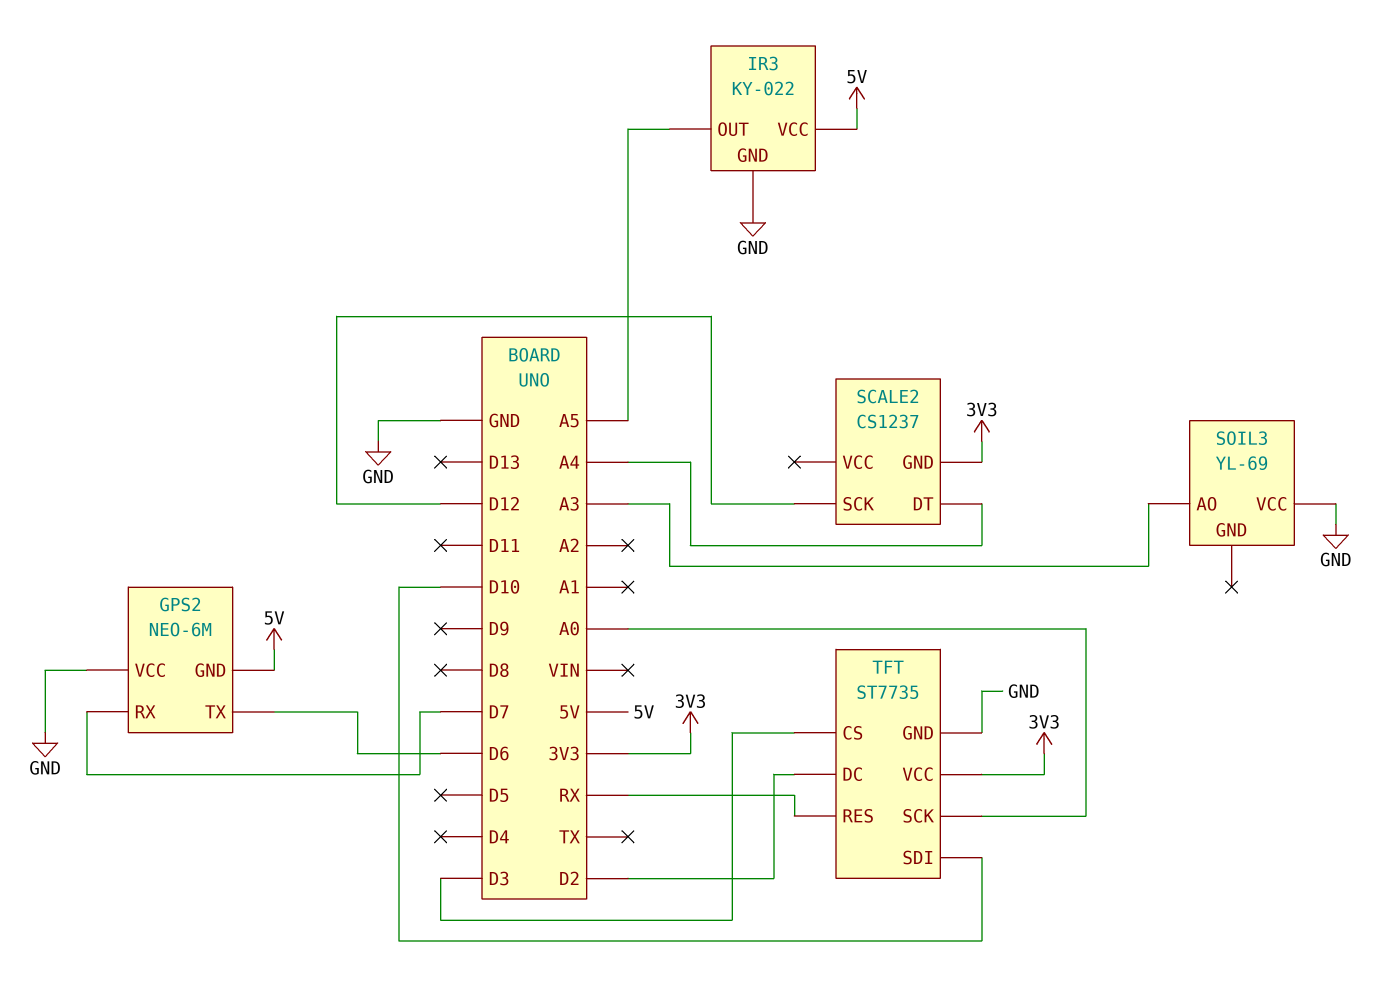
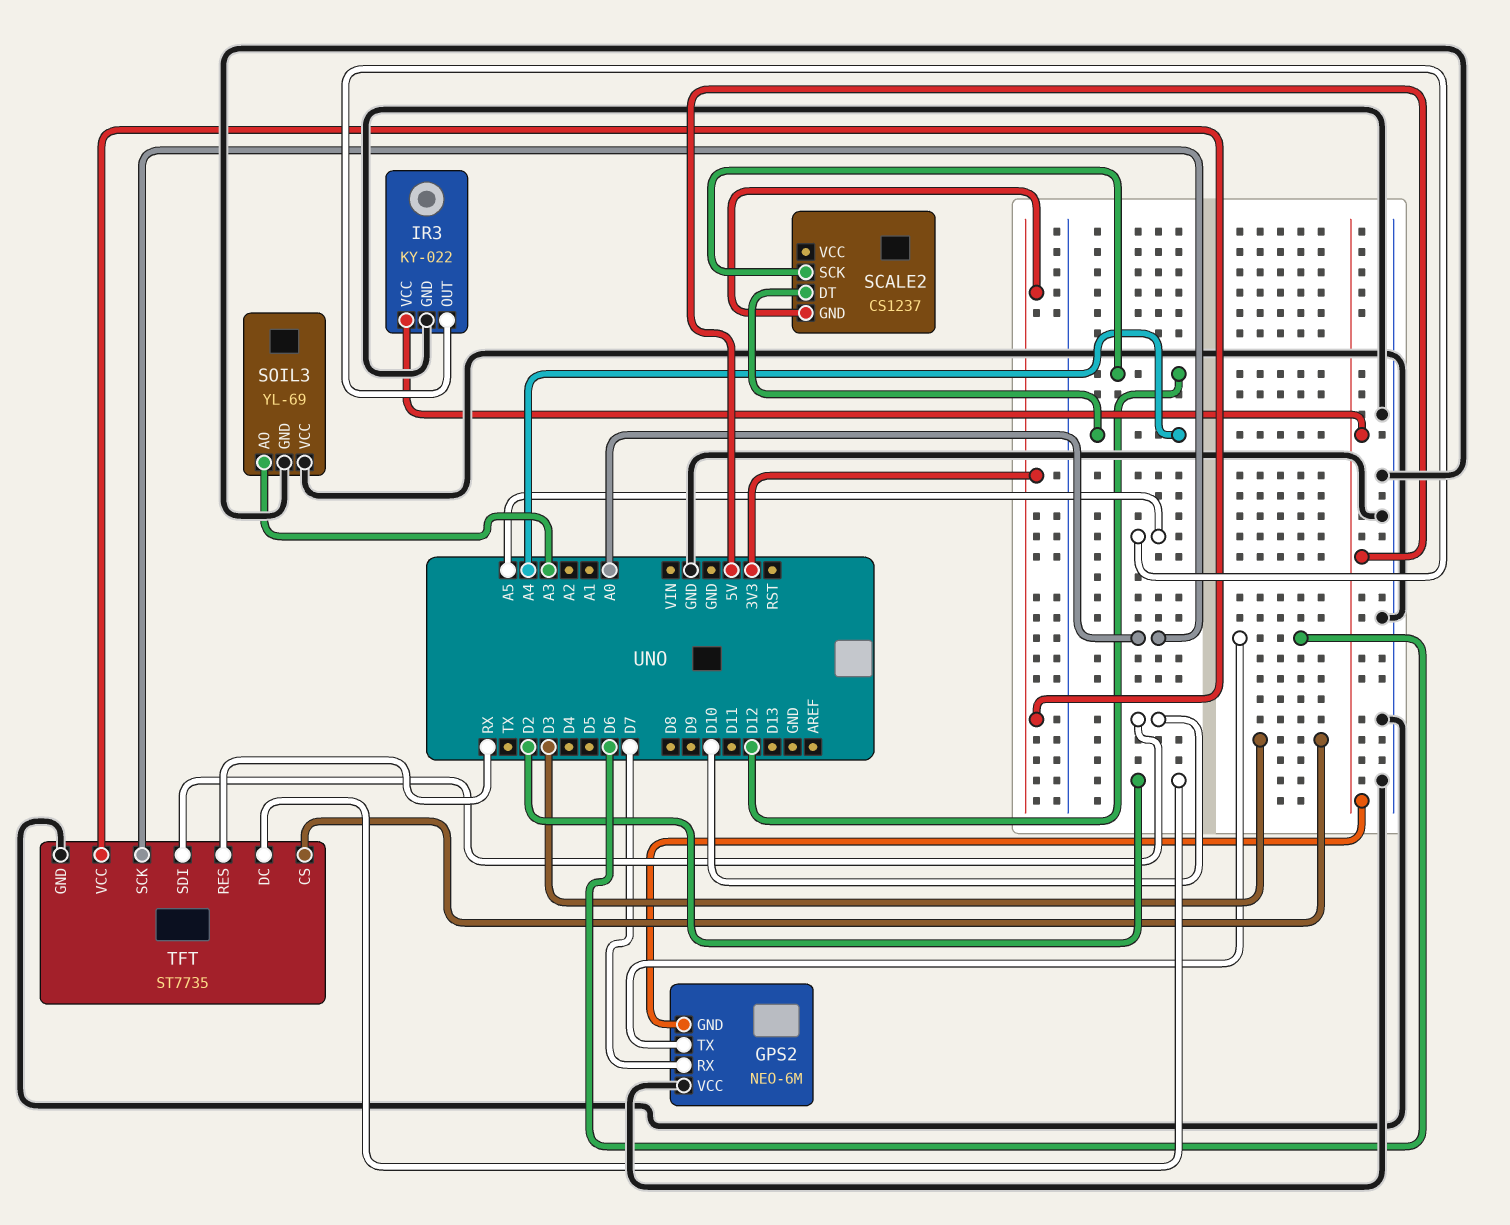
SOIL3 pin GND: none -> GND

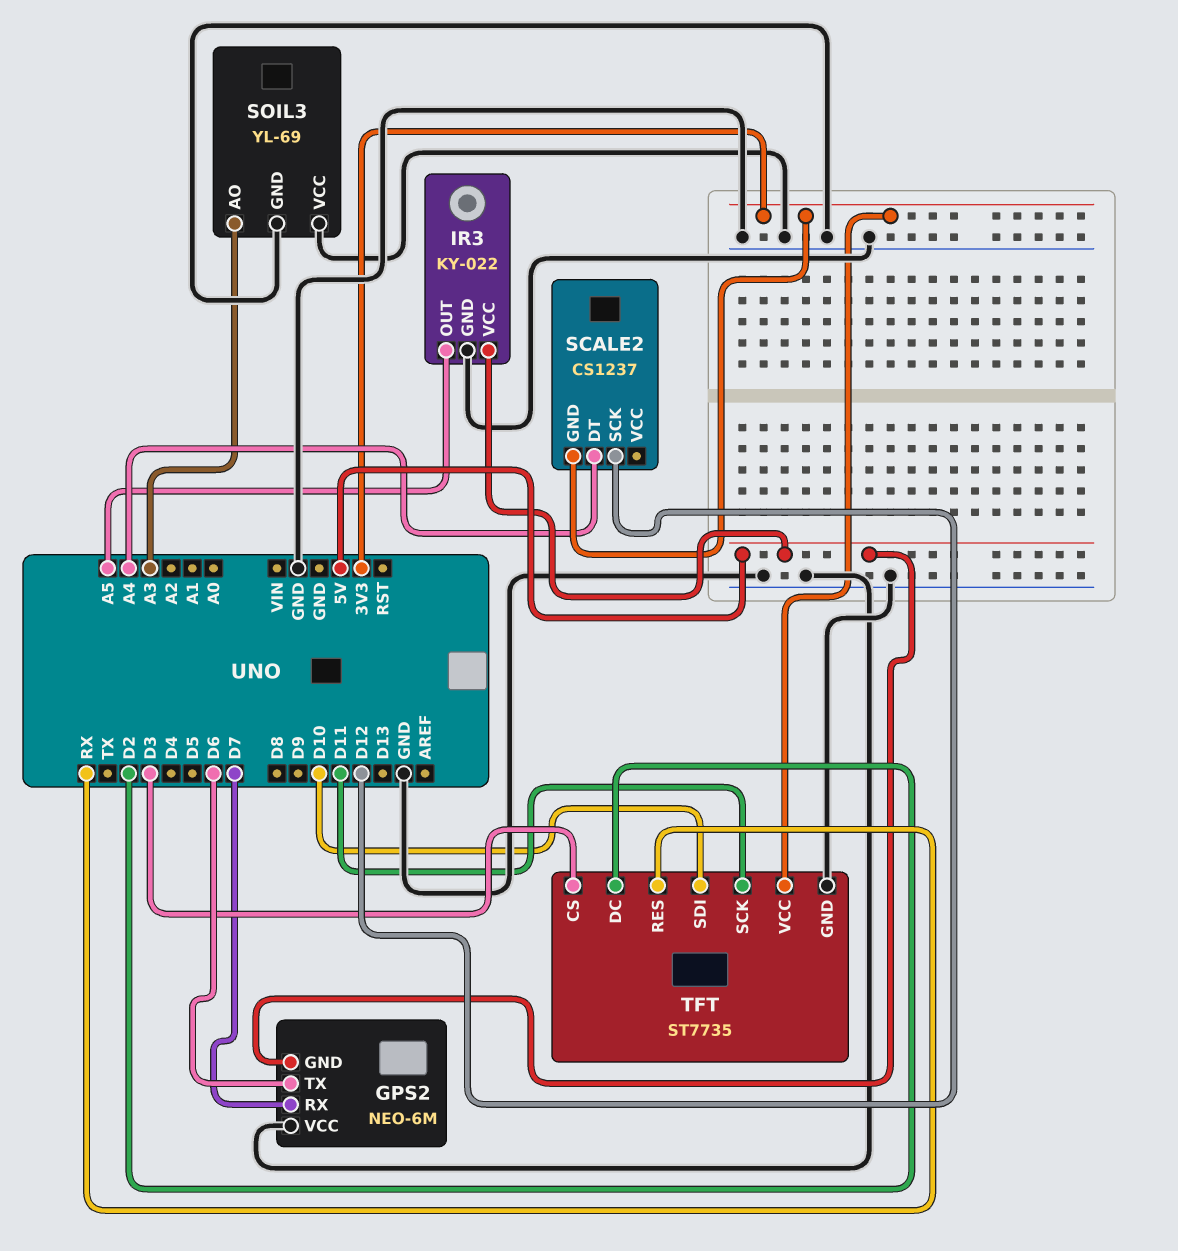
TFT pin SCK: A0 -> D11

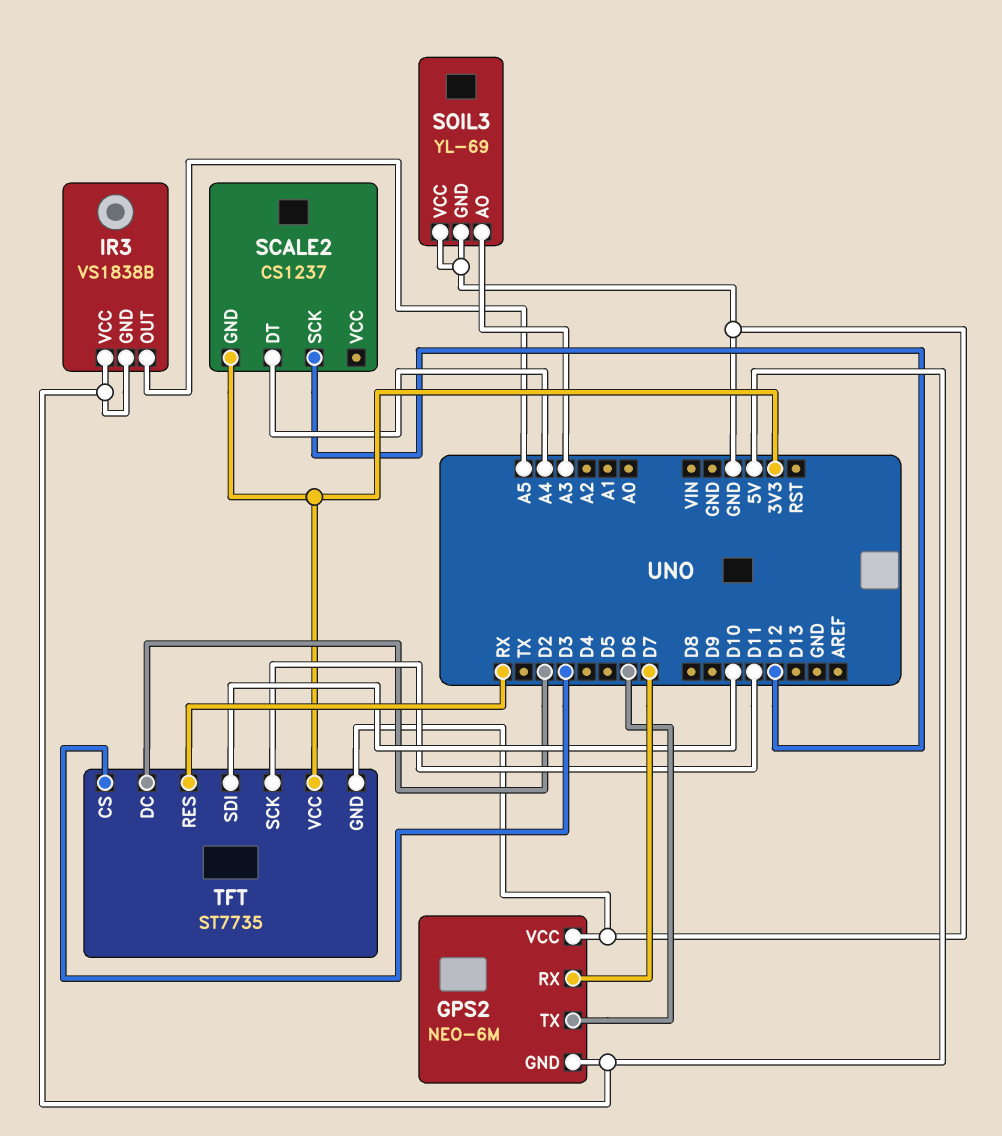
IR3: KY-022 -> VS1838B
IR3 pin GND: GND -> 5V

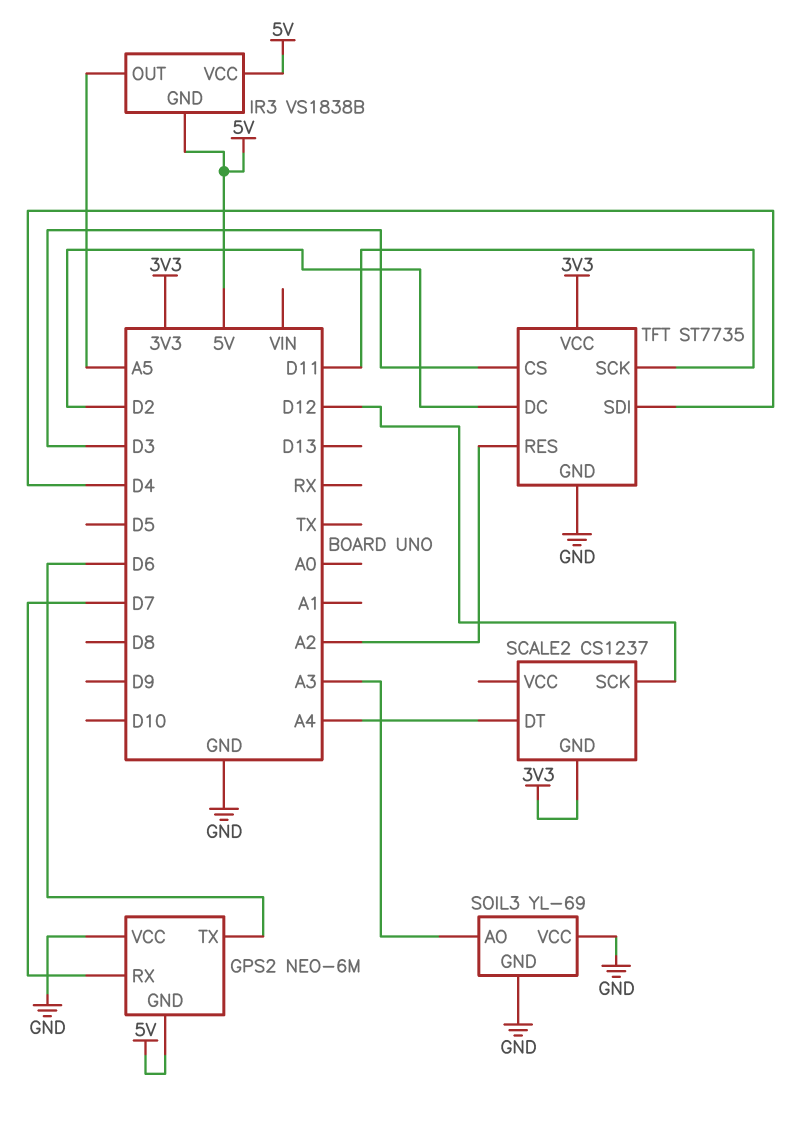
TFT pin RES: RX -> A2
TFT pin SDI: D10 -> D4

